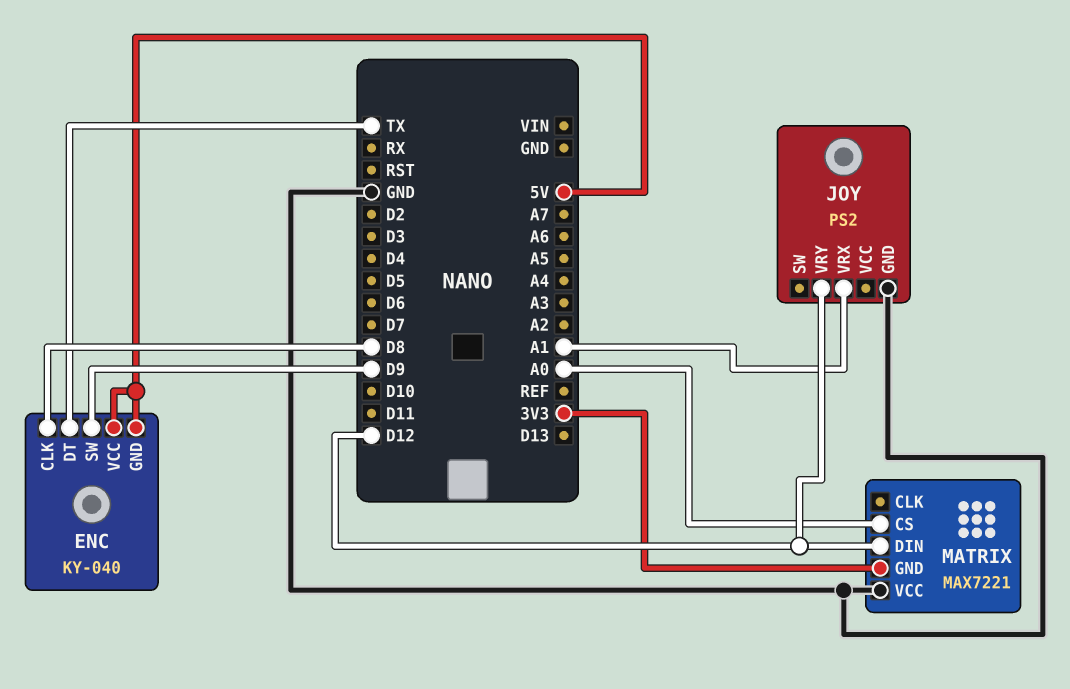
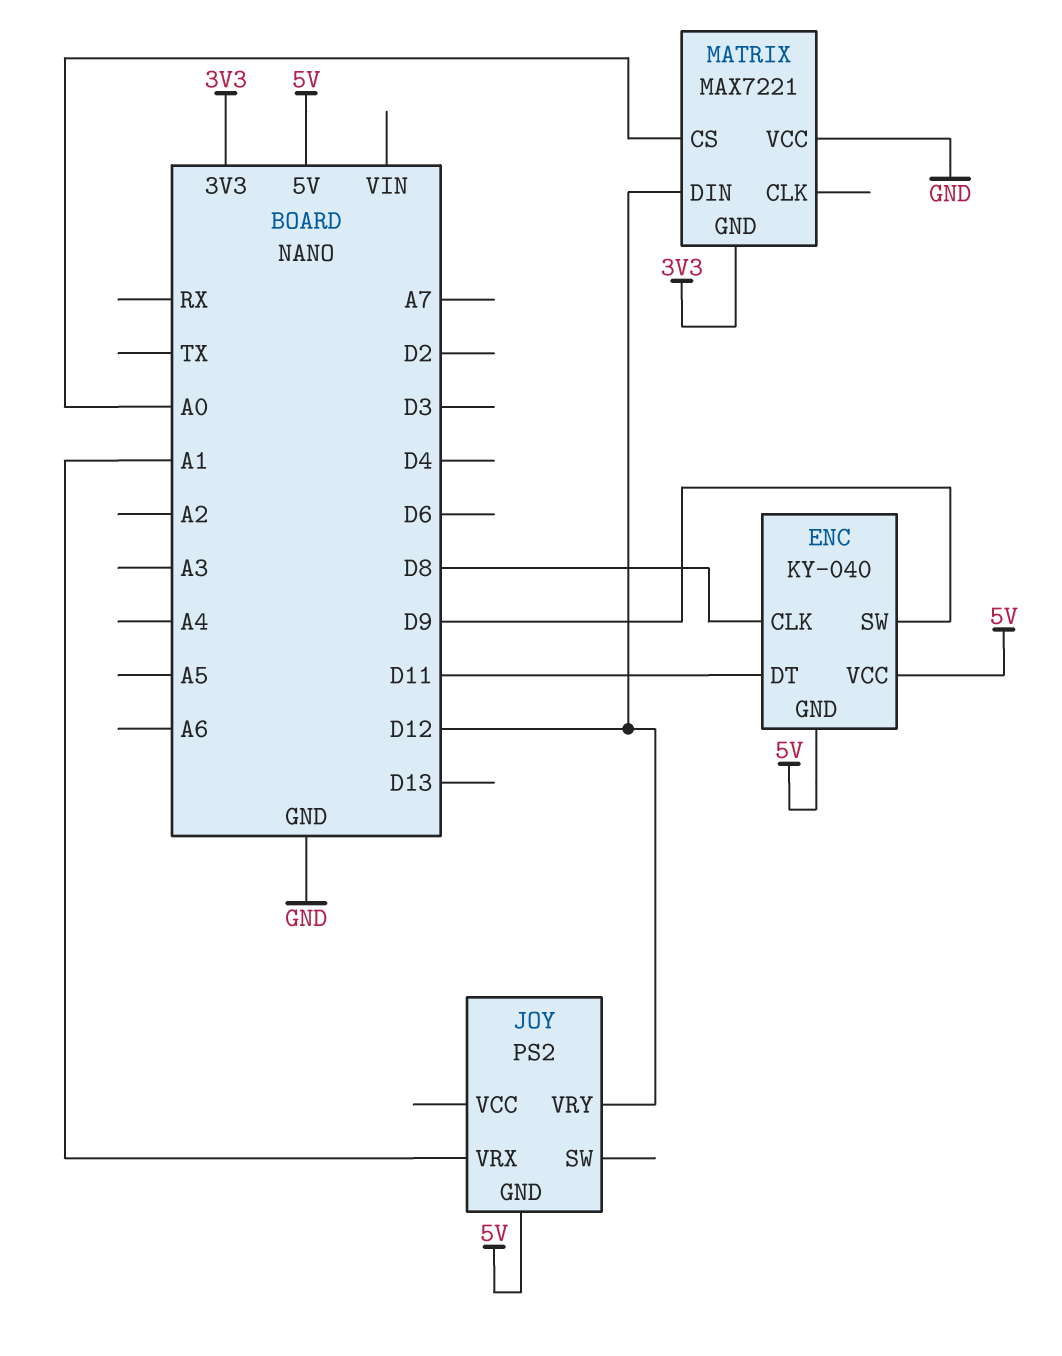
ENC pin DT: TX -> D11
JOY pin GND: GND -> 5V

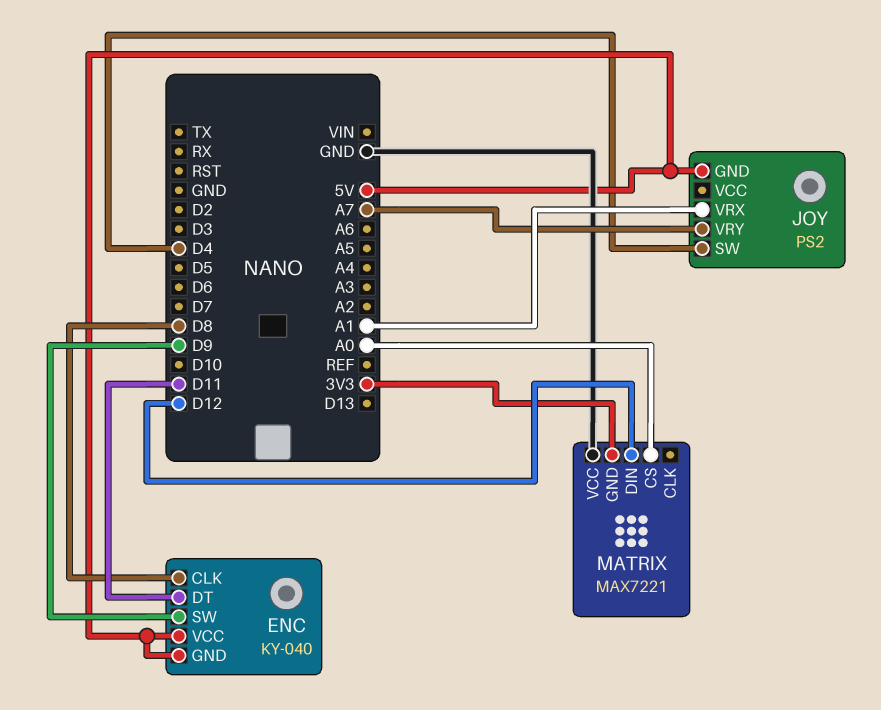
JOY pin SW: none -> D4
JOY pin VRY: D12 -> A7

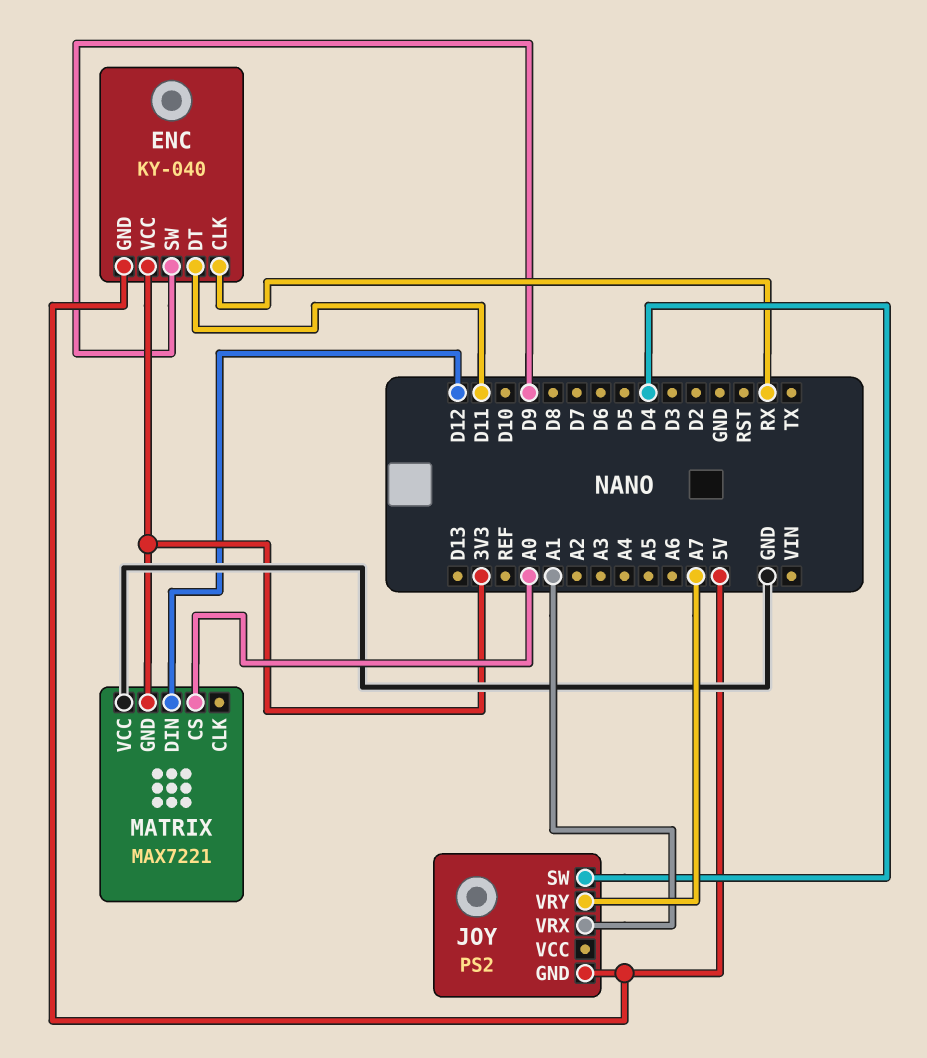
ENC pin CLK: D8 -> RX
ENC pin VCC: 5V -> 3V3

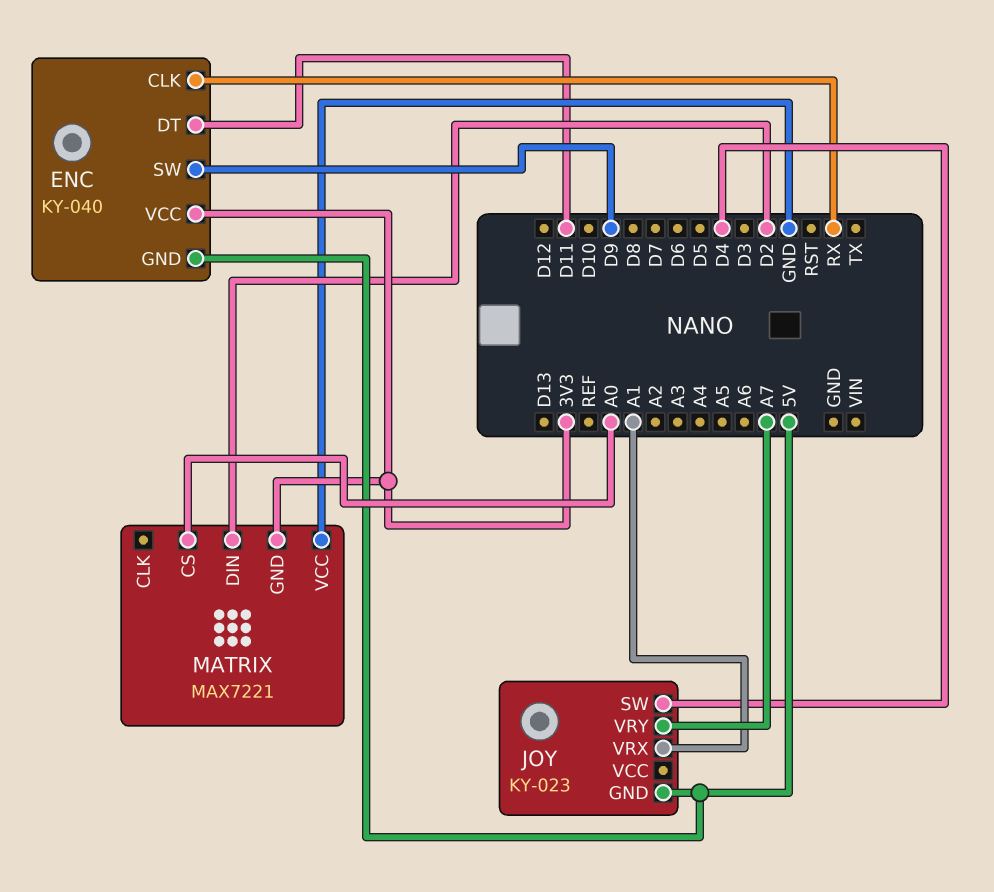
JOY: PS2 -> KY-023
MATRIX pin DIN: D12 -> D2

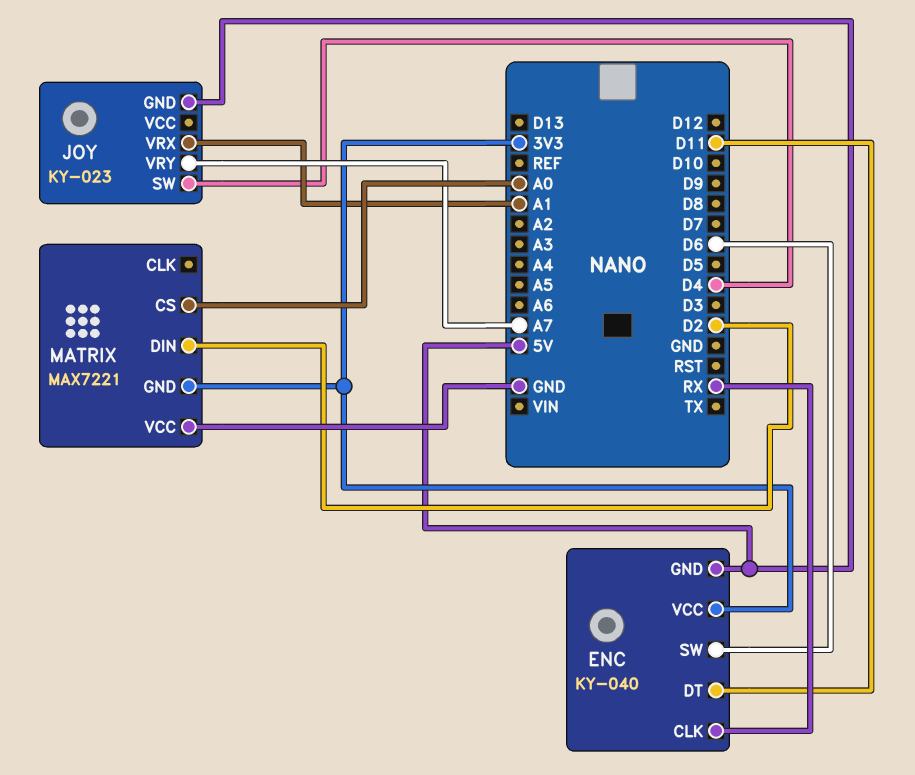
ENC pin SW: D9 -> D6

